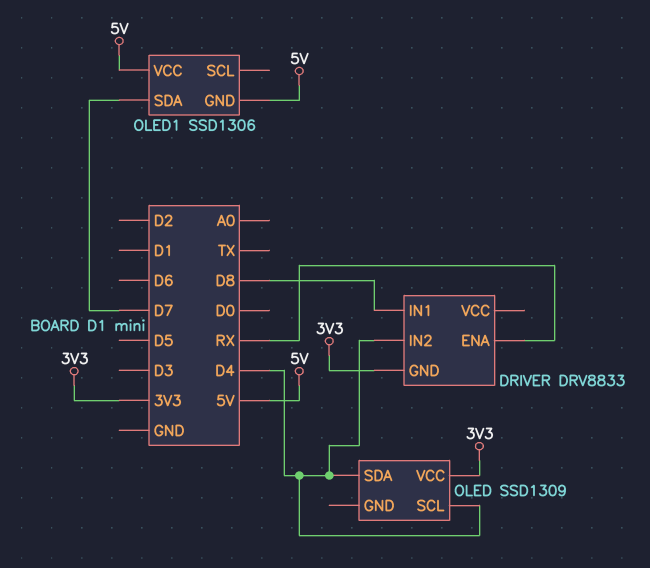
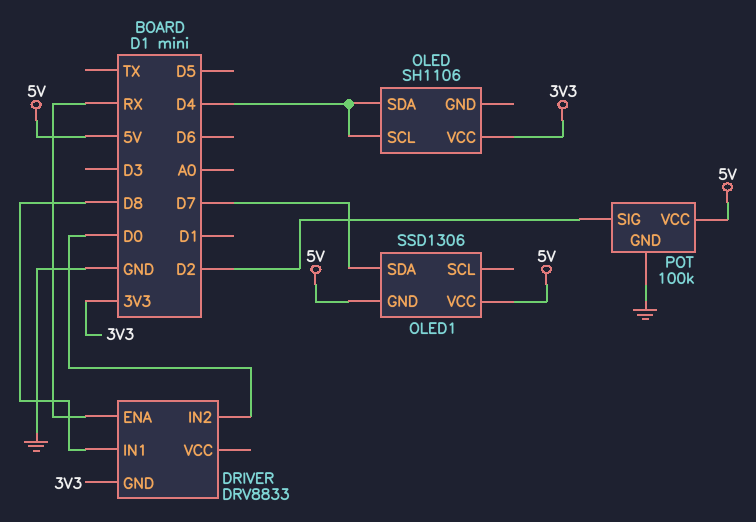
DRIVER pin IN2: D4 -> D0
OLED: SSD1309 -> SH1106
POT: none -> 100k
POT pin GND: none -> GND
POT pin SIG: none -> D2
POT pin VCC: none -> 5V

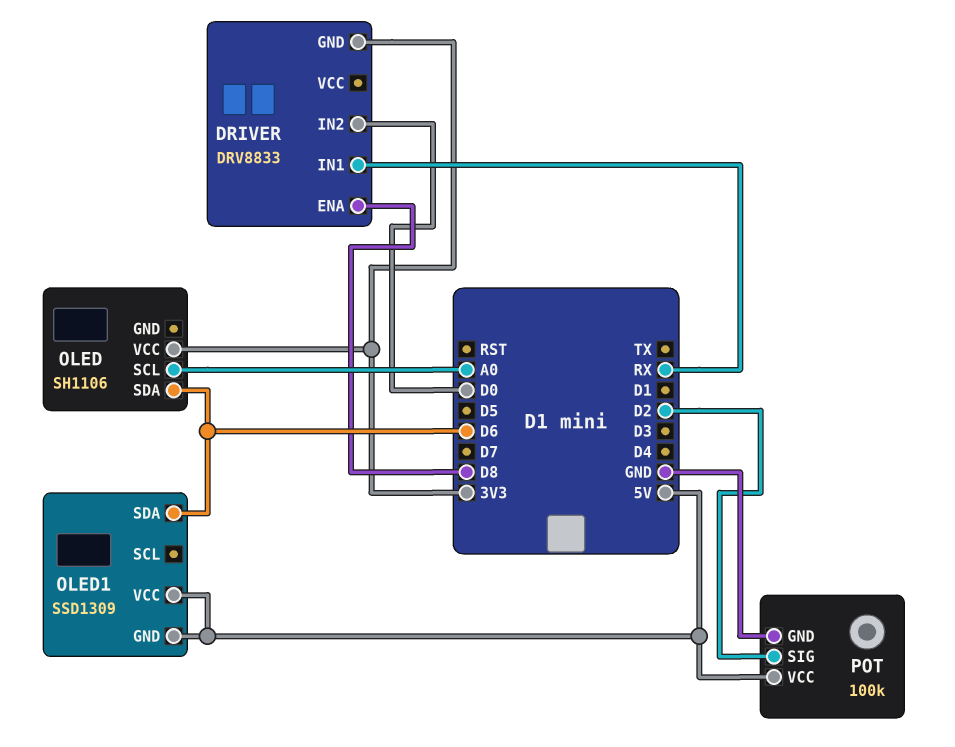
DRIVER pin ENA: RX -> D8
DRIVER pin IN1: D8 -> RX
OLED pin SCL: D4 -> A0
OLED pin SDA: D4 -> D6
OLED1: SSD1306 -> SSD1309
OLED1 pin SDA: D7 -> D6

